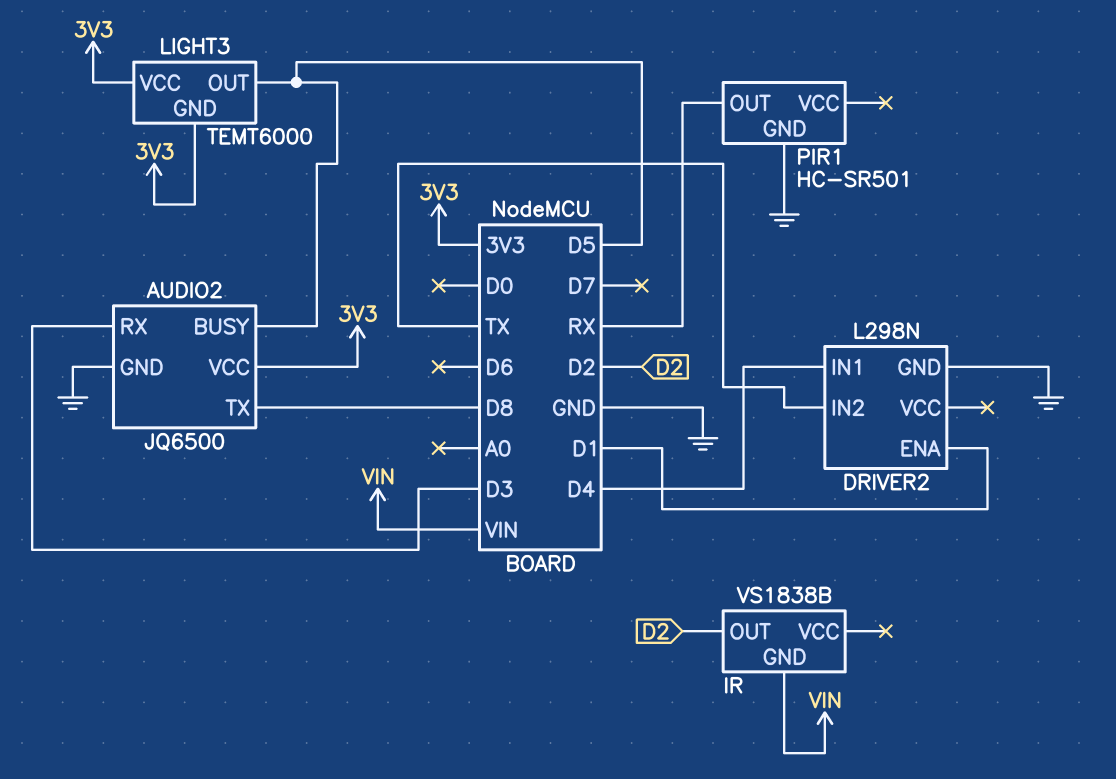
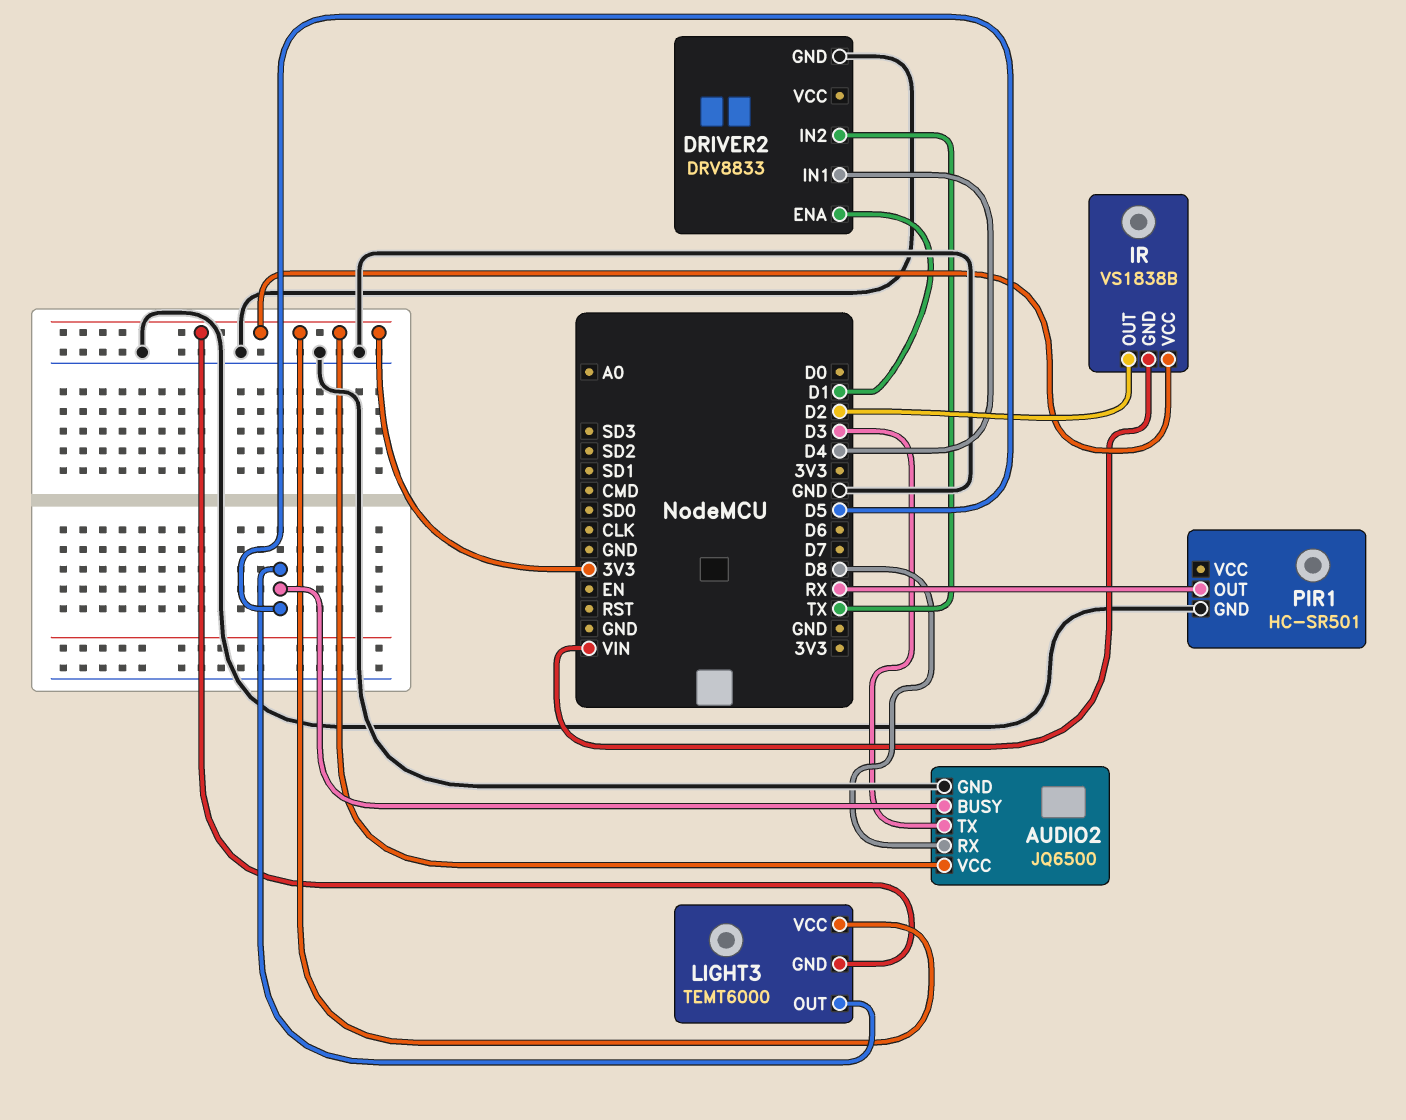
AUDIO2 pin RX: D3 -> D8
AUDIO2 pin TX: D8 -> D3
DRIVER2: L298N -> DRV8833
IR pin VCC: none -> 3V3

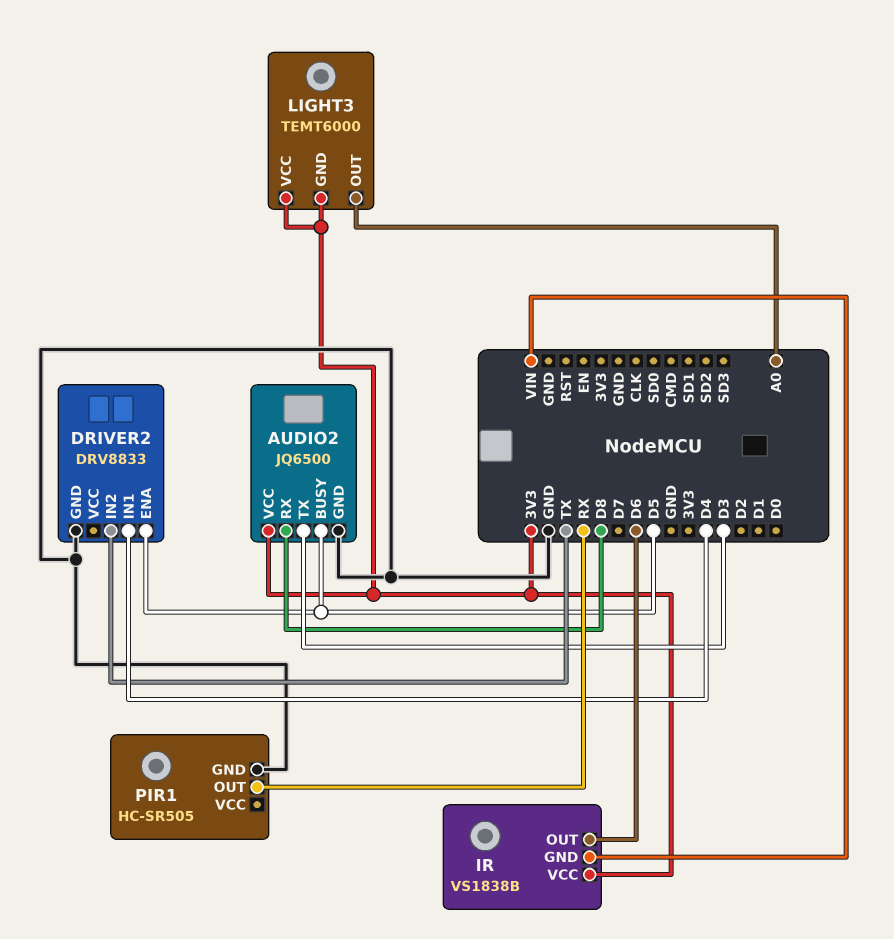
DRIVER2 pin ENA: D1 -> D5
IR pin OUT: D2 -> D6
LIGHT3 pin OUT: D5 -> A0
PIR1: HC-SR501 -> HC-SR505

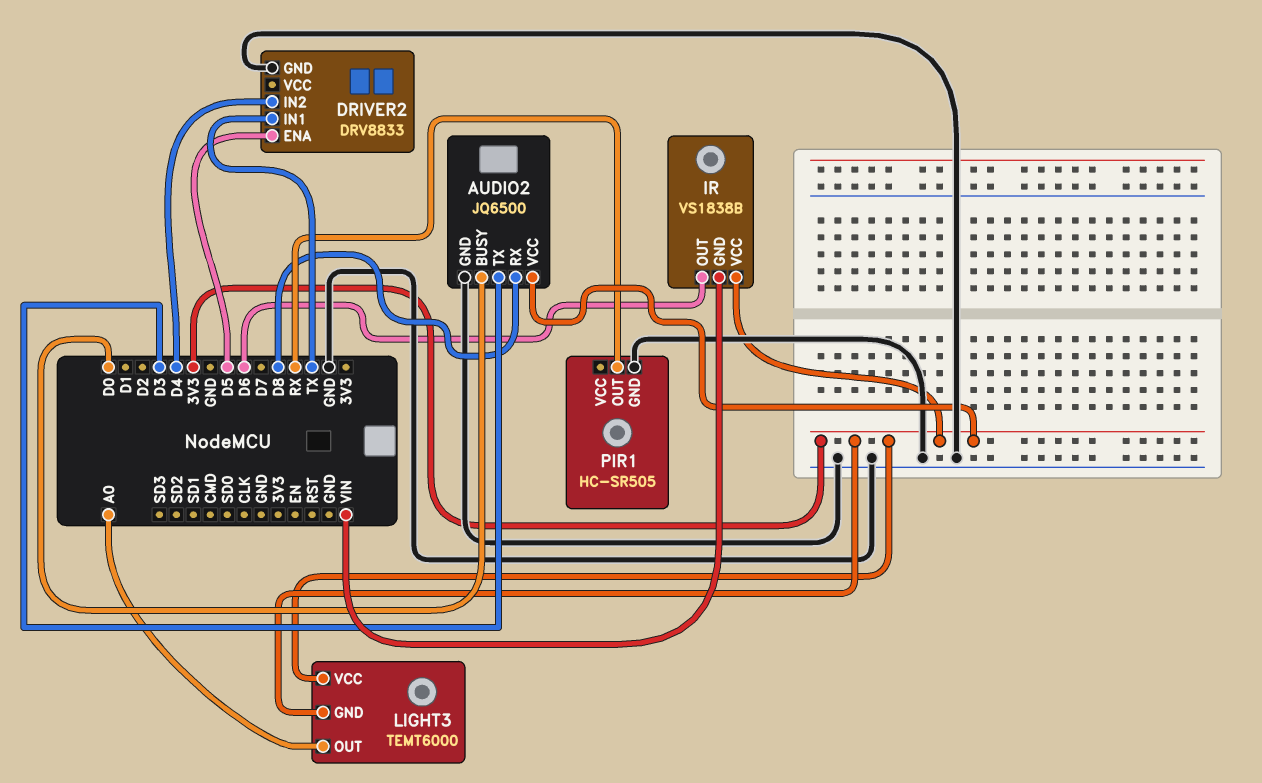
AUDIO2 pin BUSY: D5 -> D0
DRIVER2 pin IN1: D4 -> TX
DRIVER2 pin IN2: TX -> D4

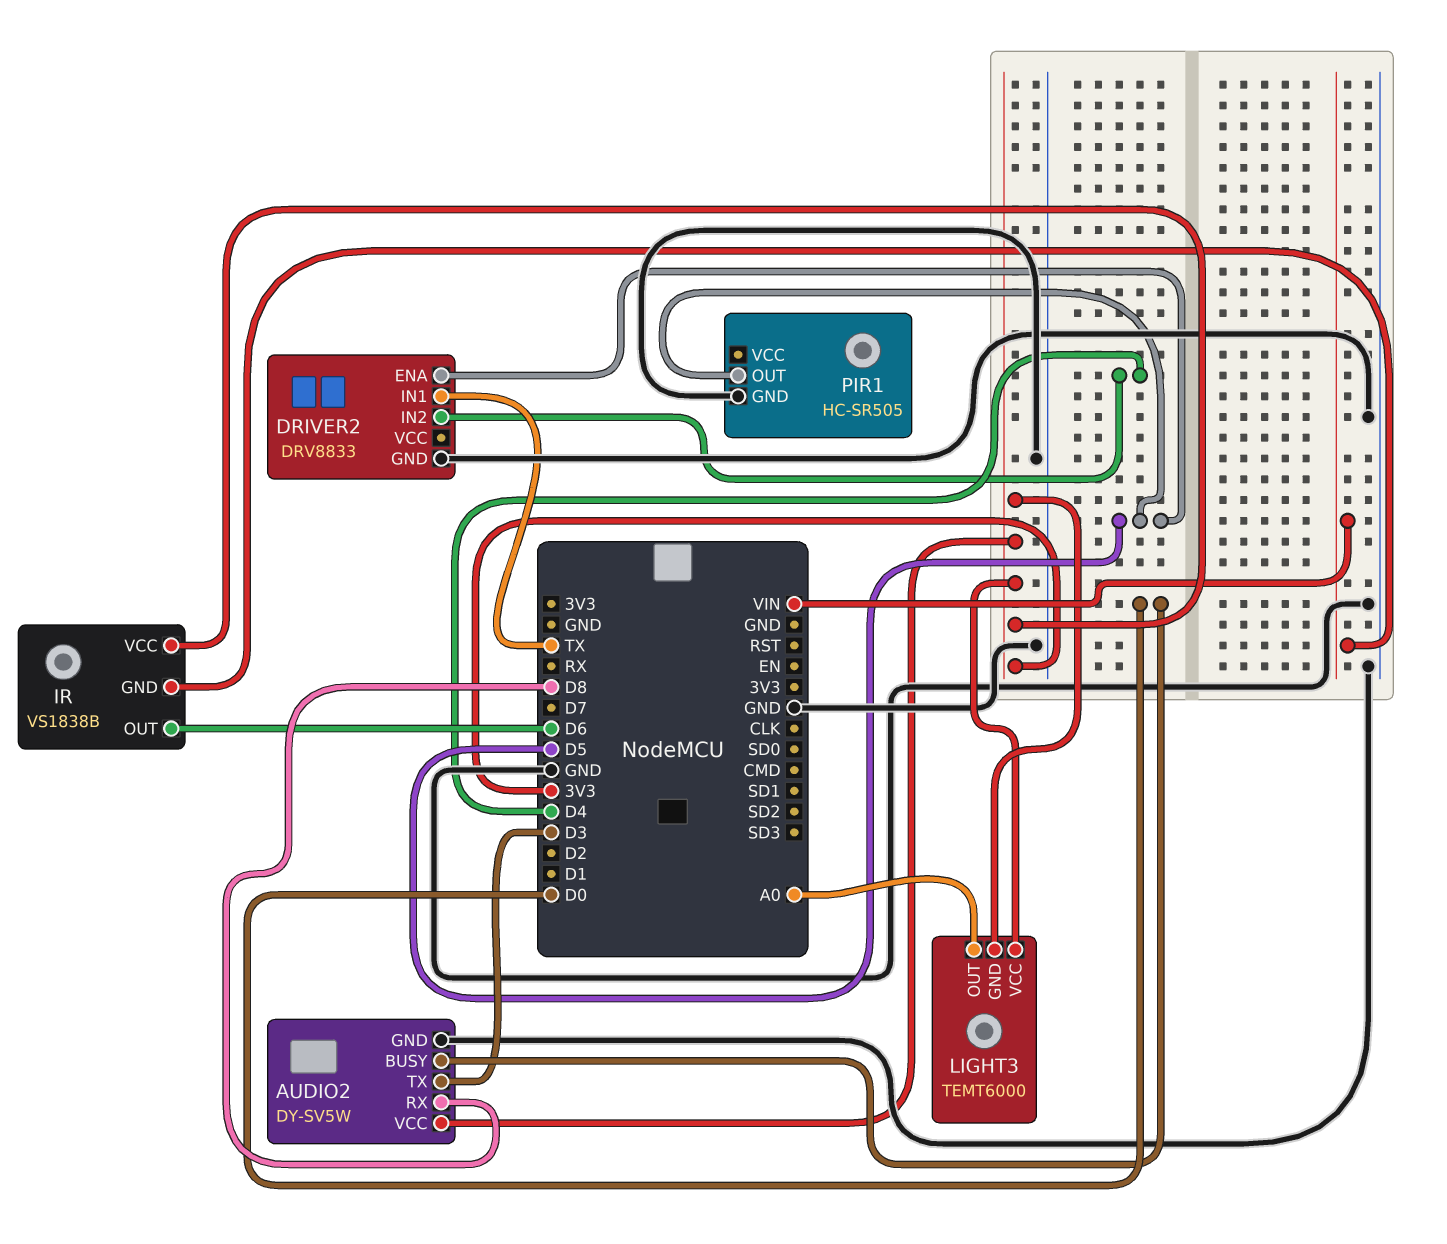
AUDIO2: JQ6500 -> DY-SV5W
PIR1 pin OUT: RX -> D5

